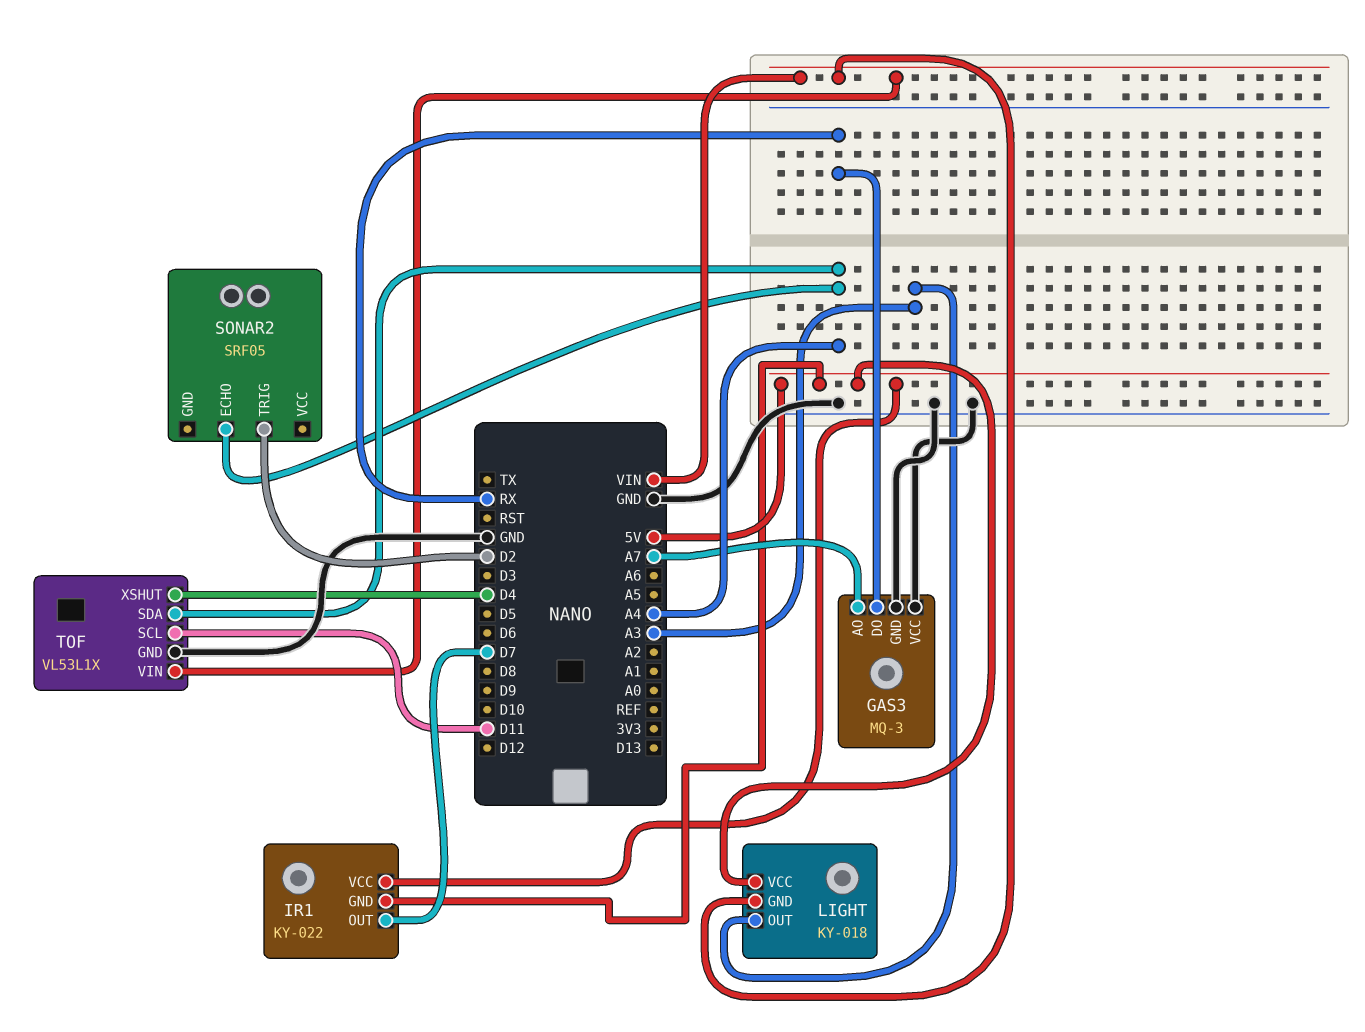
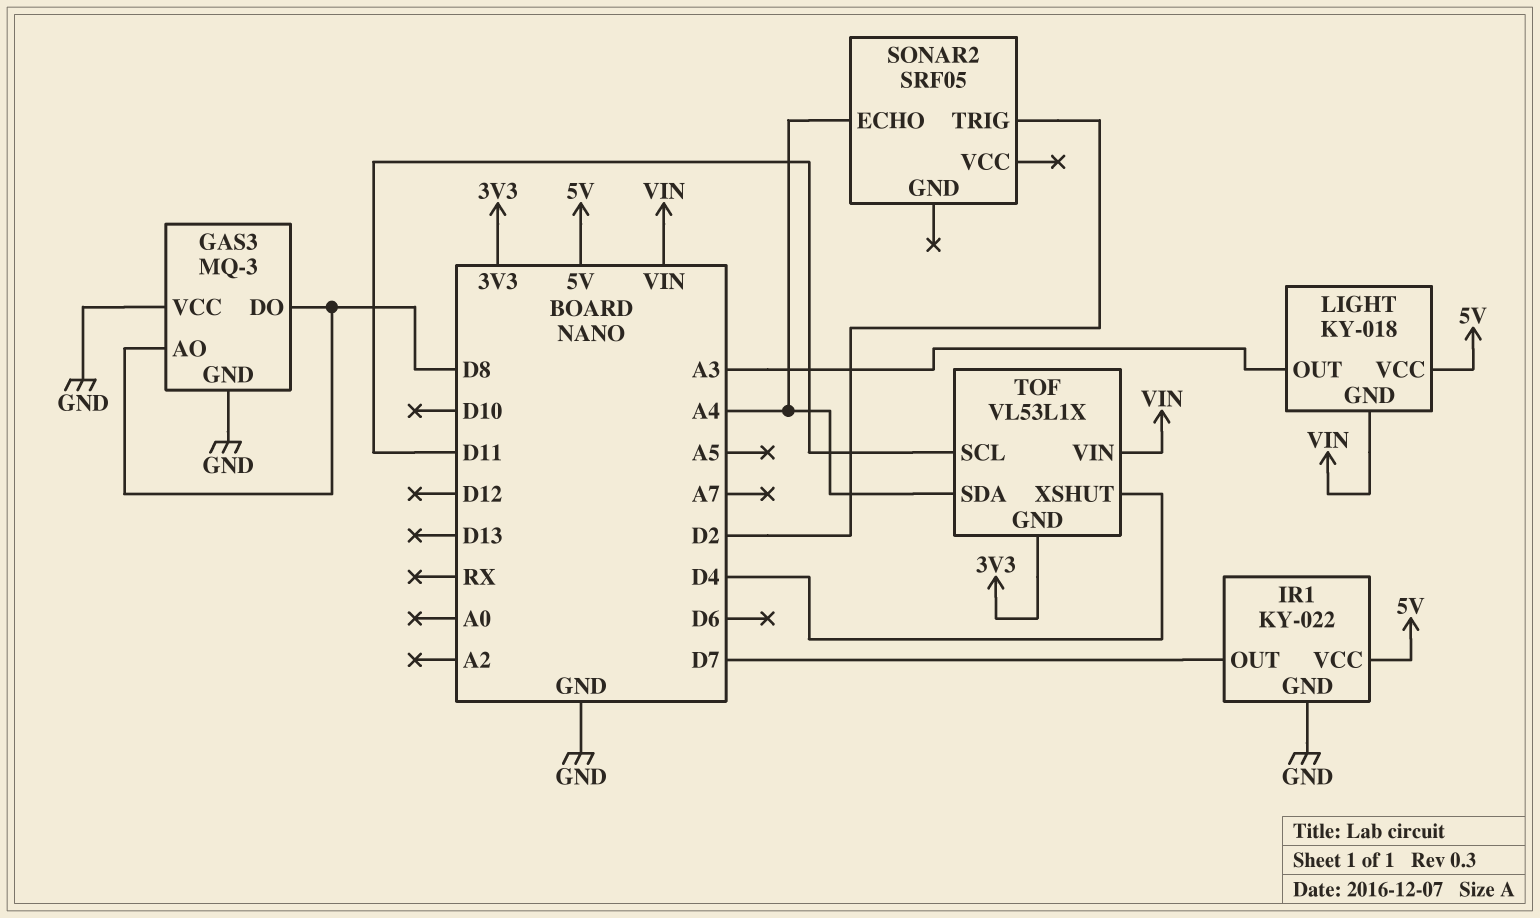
GAS3 pin AO: A7 -> D8
GAS3 pin DO: RX -> D8
IR1 pin GND: 5V -> GND
TOF pin GND: GND -> 3V3

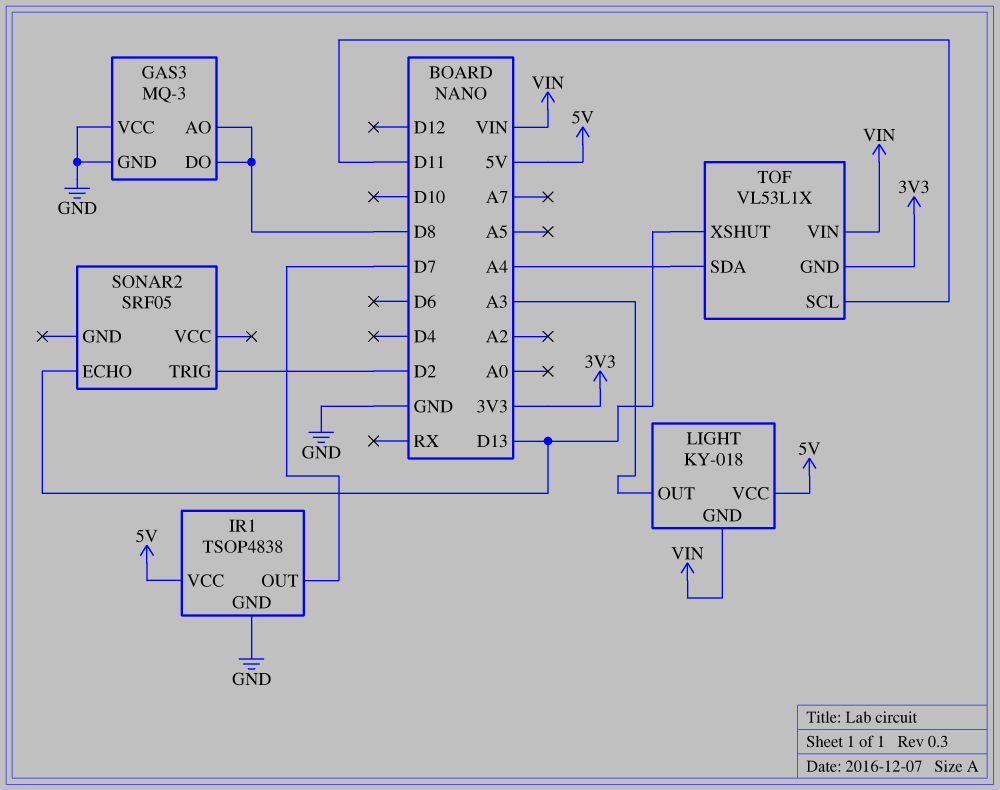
IR1: KY-022 -> TSOP4838
SONAR2 pin ECHO: A4 -> D13
TOF pin XSHUT: D4 -> D13

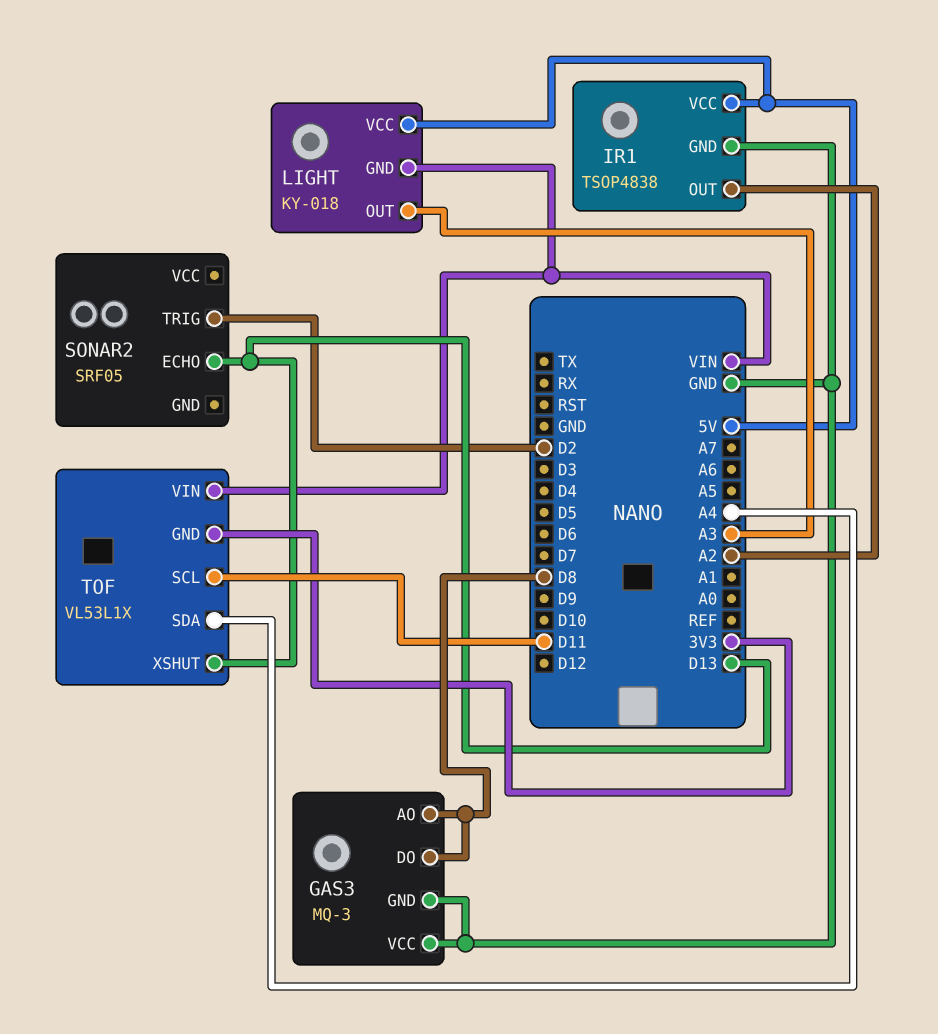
IR1 pin OUT: D7 -> A2

